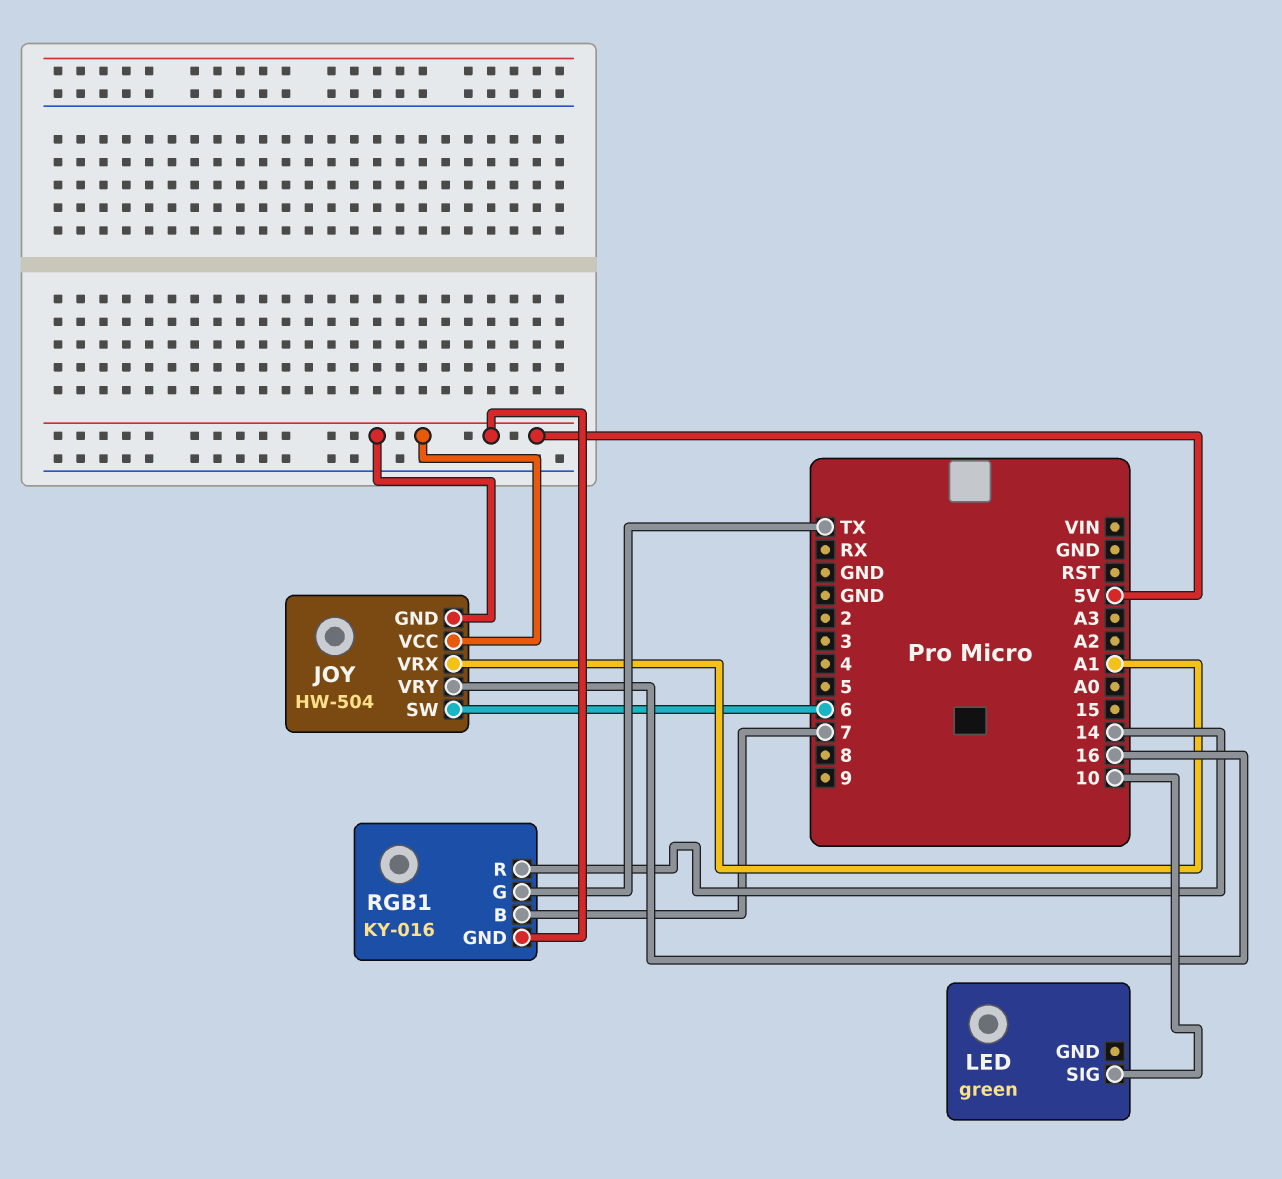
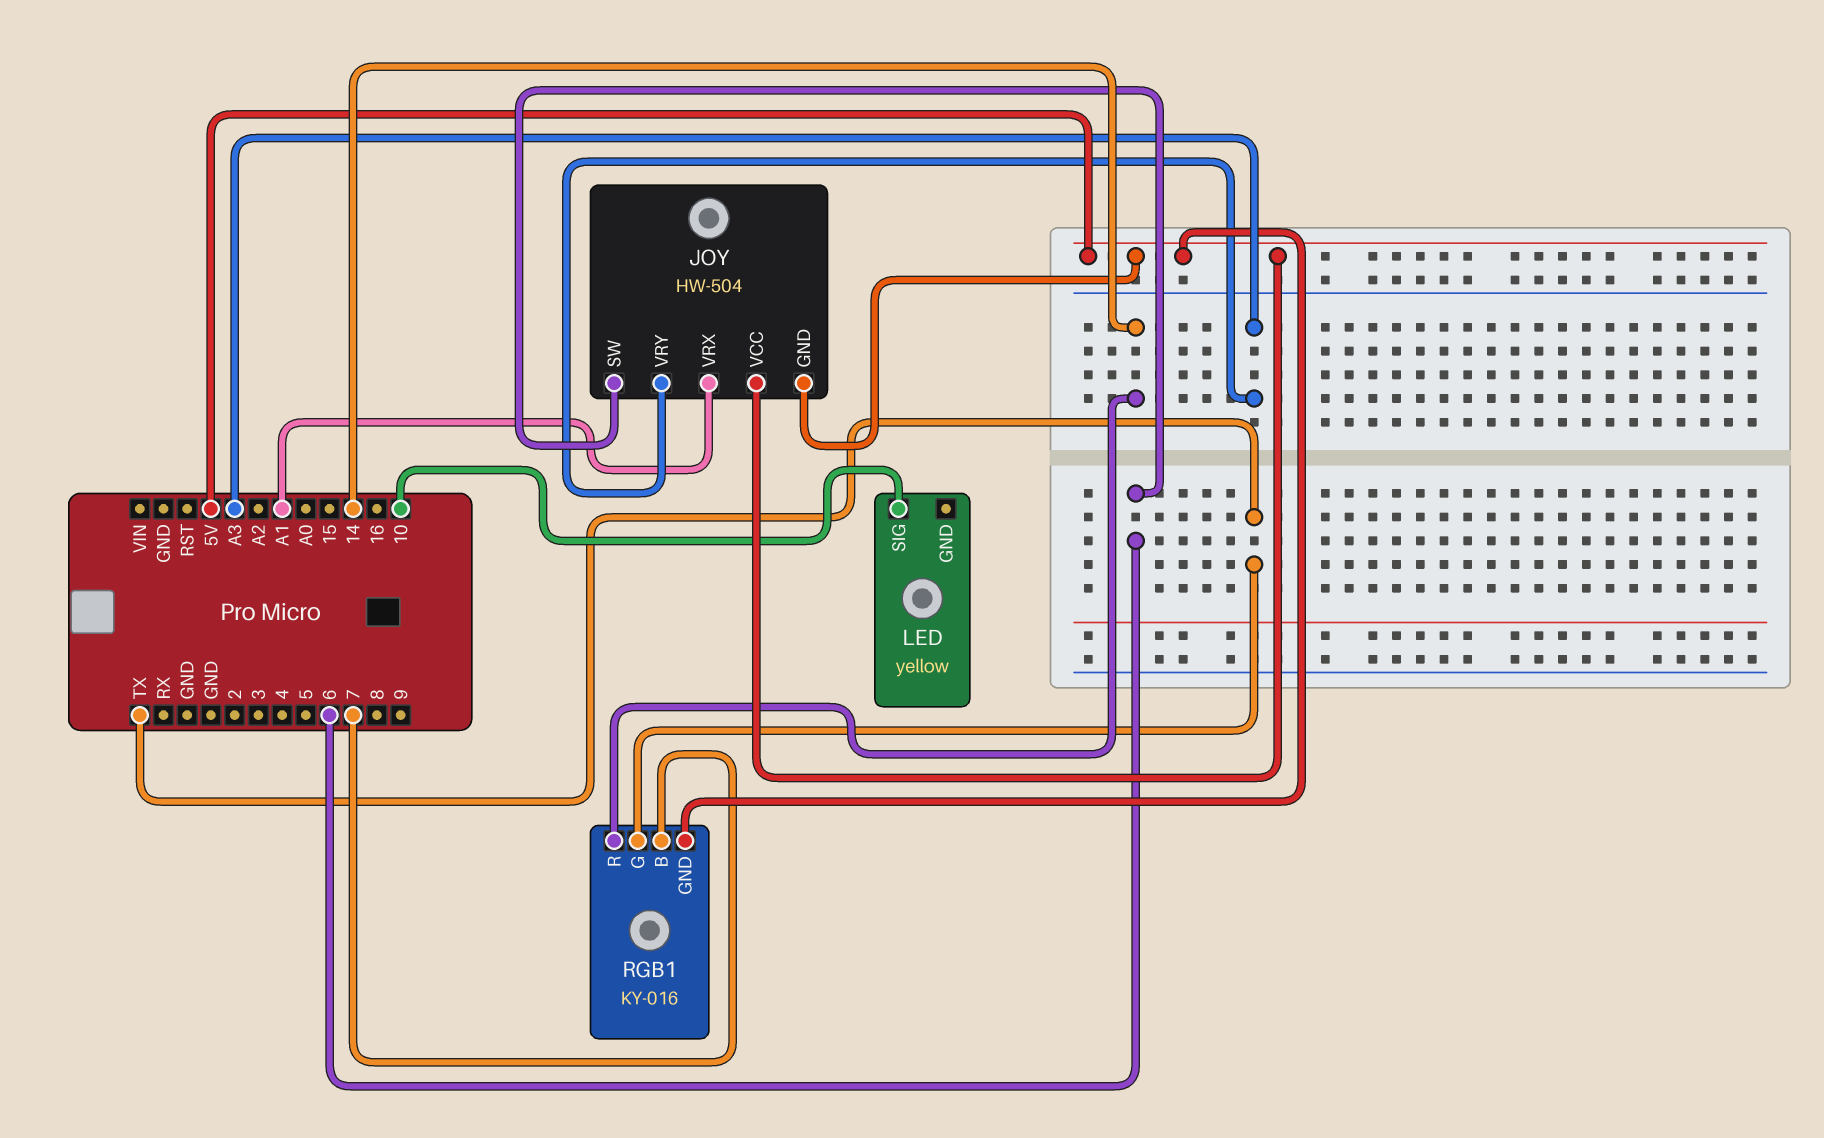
JOY pin VRY: 16 -> A3
LED: green -> yellow

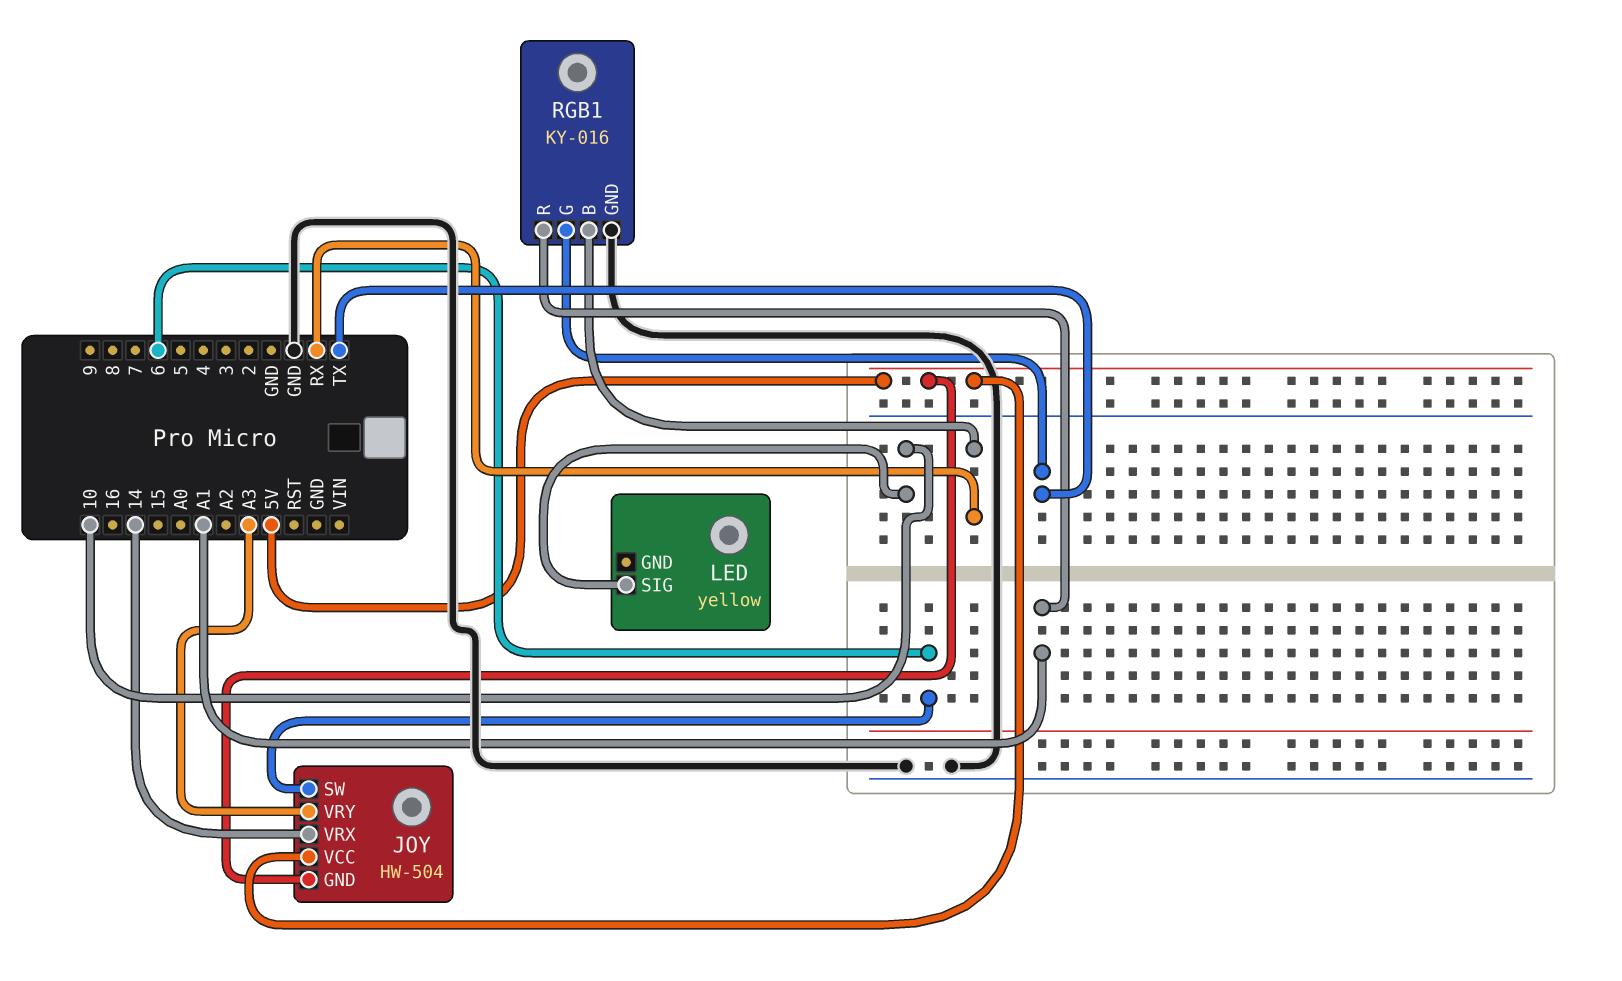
JOY pin VRX: A1 -> 14
RGB1 pin B: 7 -> RX
RGB1 pin GND: 5V -> GND
RGB1 pin R: 14 -> A1

